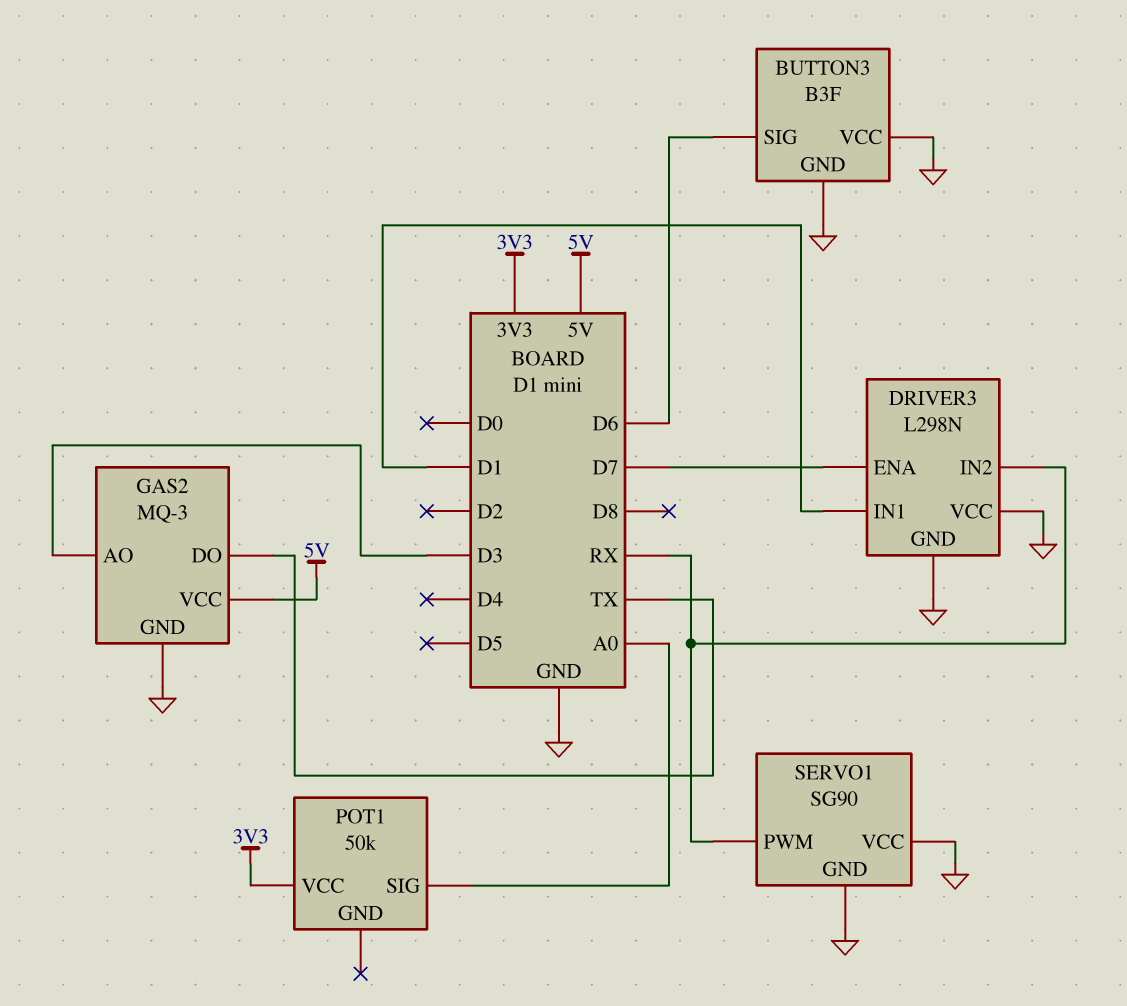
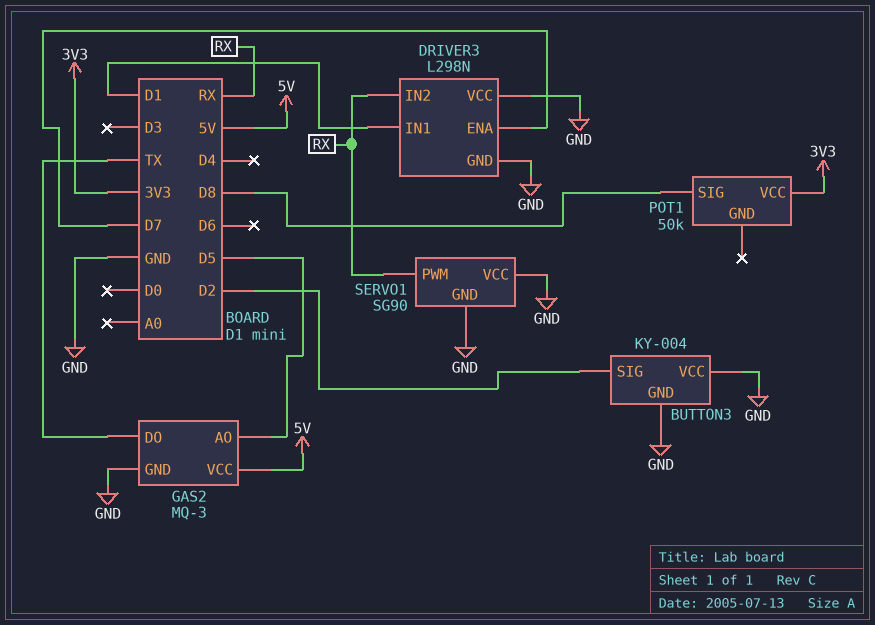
BUTTON3: B3F -> KY-004
BUTTON3 pin SIG: D6 -> D2
GAS2 pin AO: D3 -> D5
POT1 pin SIG: A0 -> D8

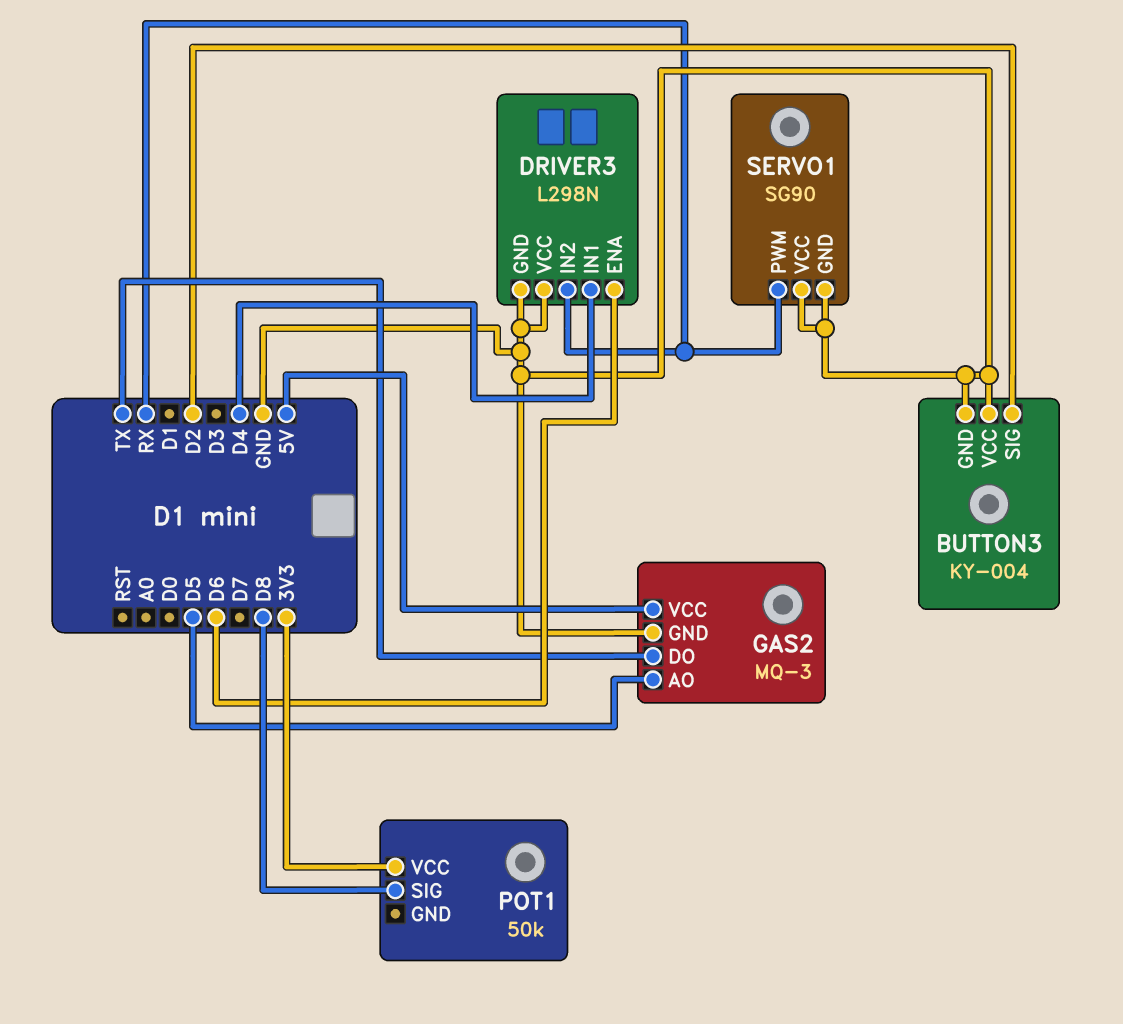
DRIVER3 pin ENA: D7 -> D6
DRIVER3 pin IN1: D1 -> D4

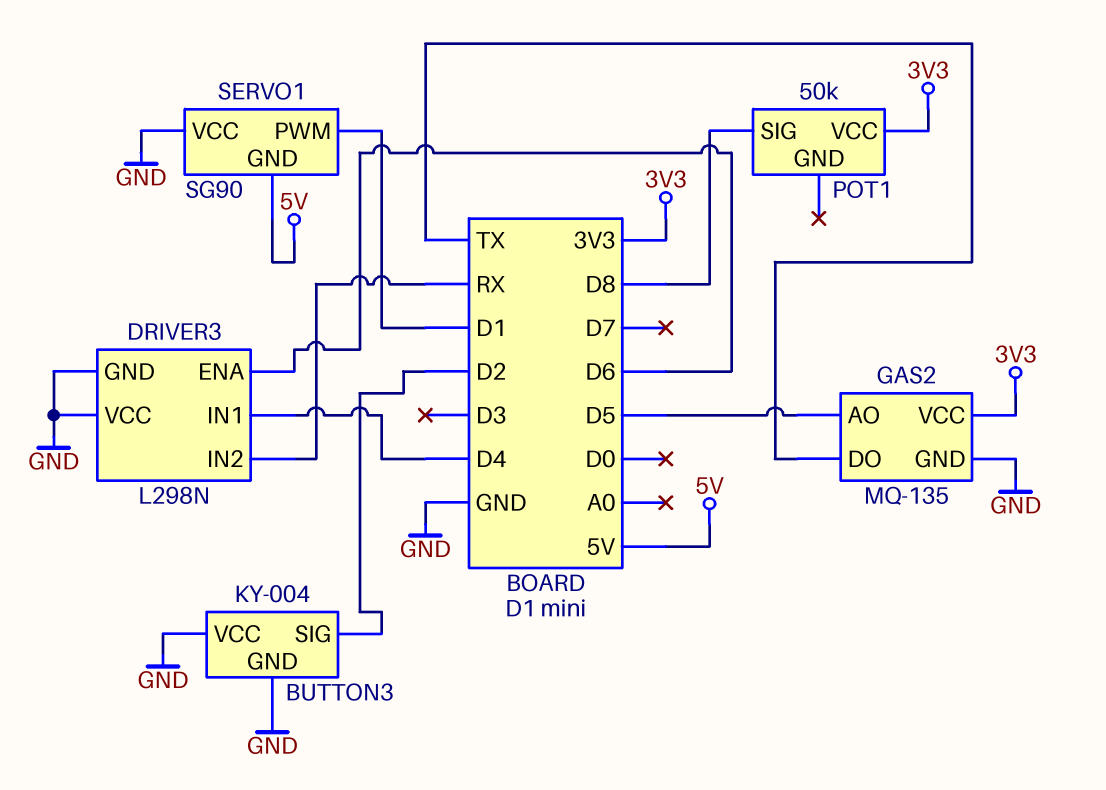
GAS2: MQ-3 -> MQ-135
GAS2 pin VCC: 5V -> 3V3
SERVO1 pin GND: GND -> 5V
SERVO1 pin PWM: RX -> D1

